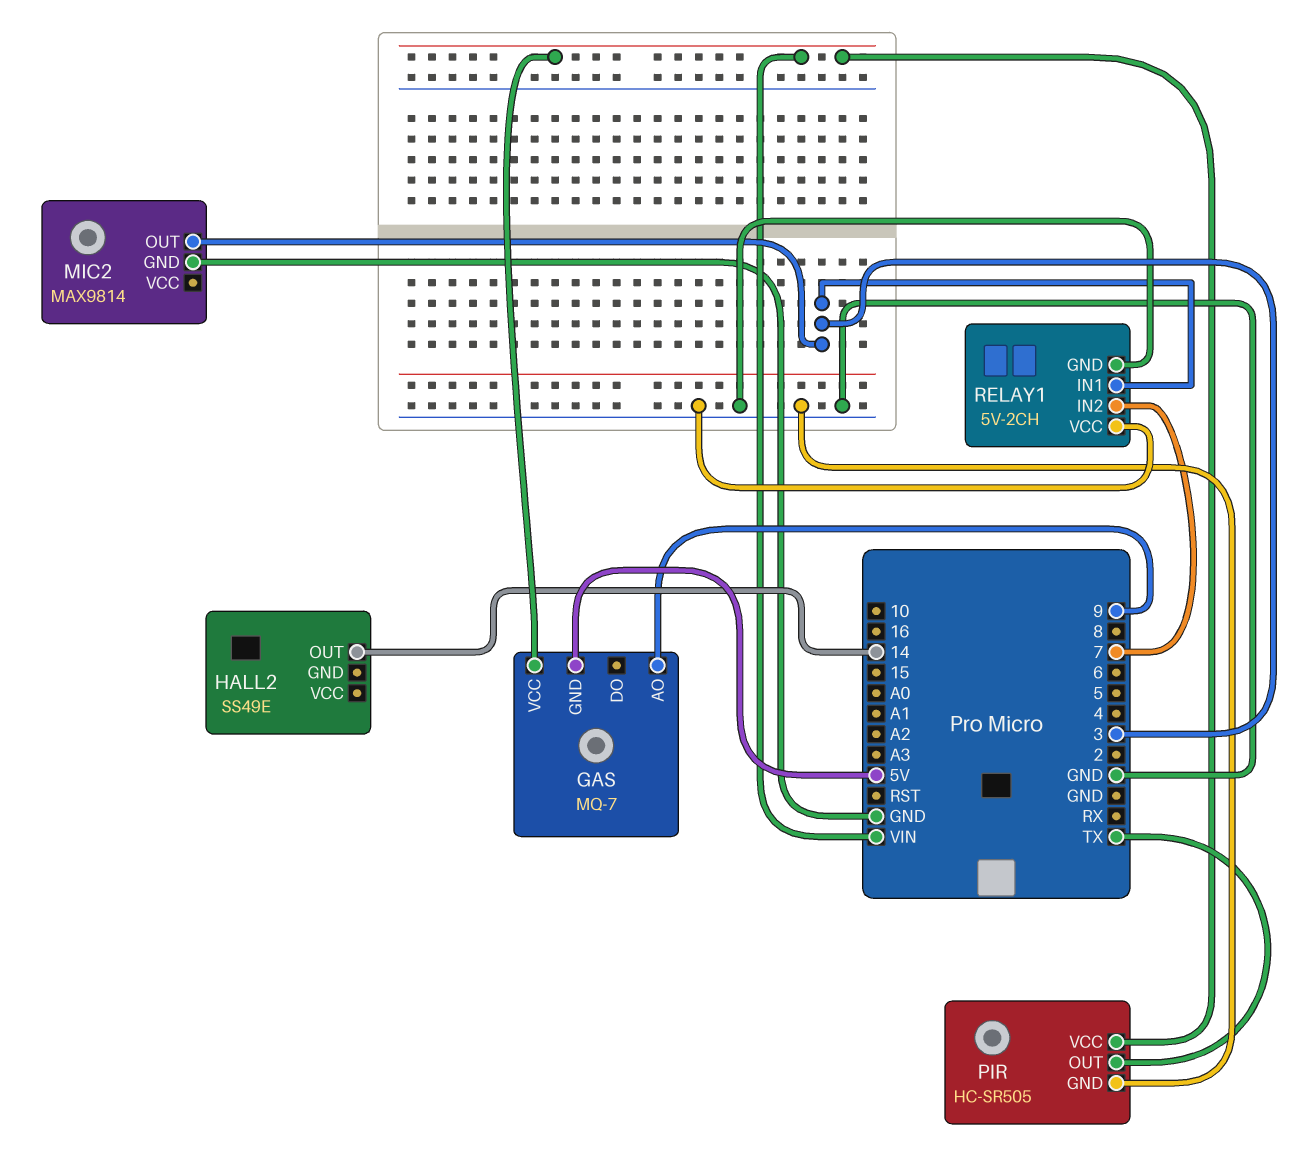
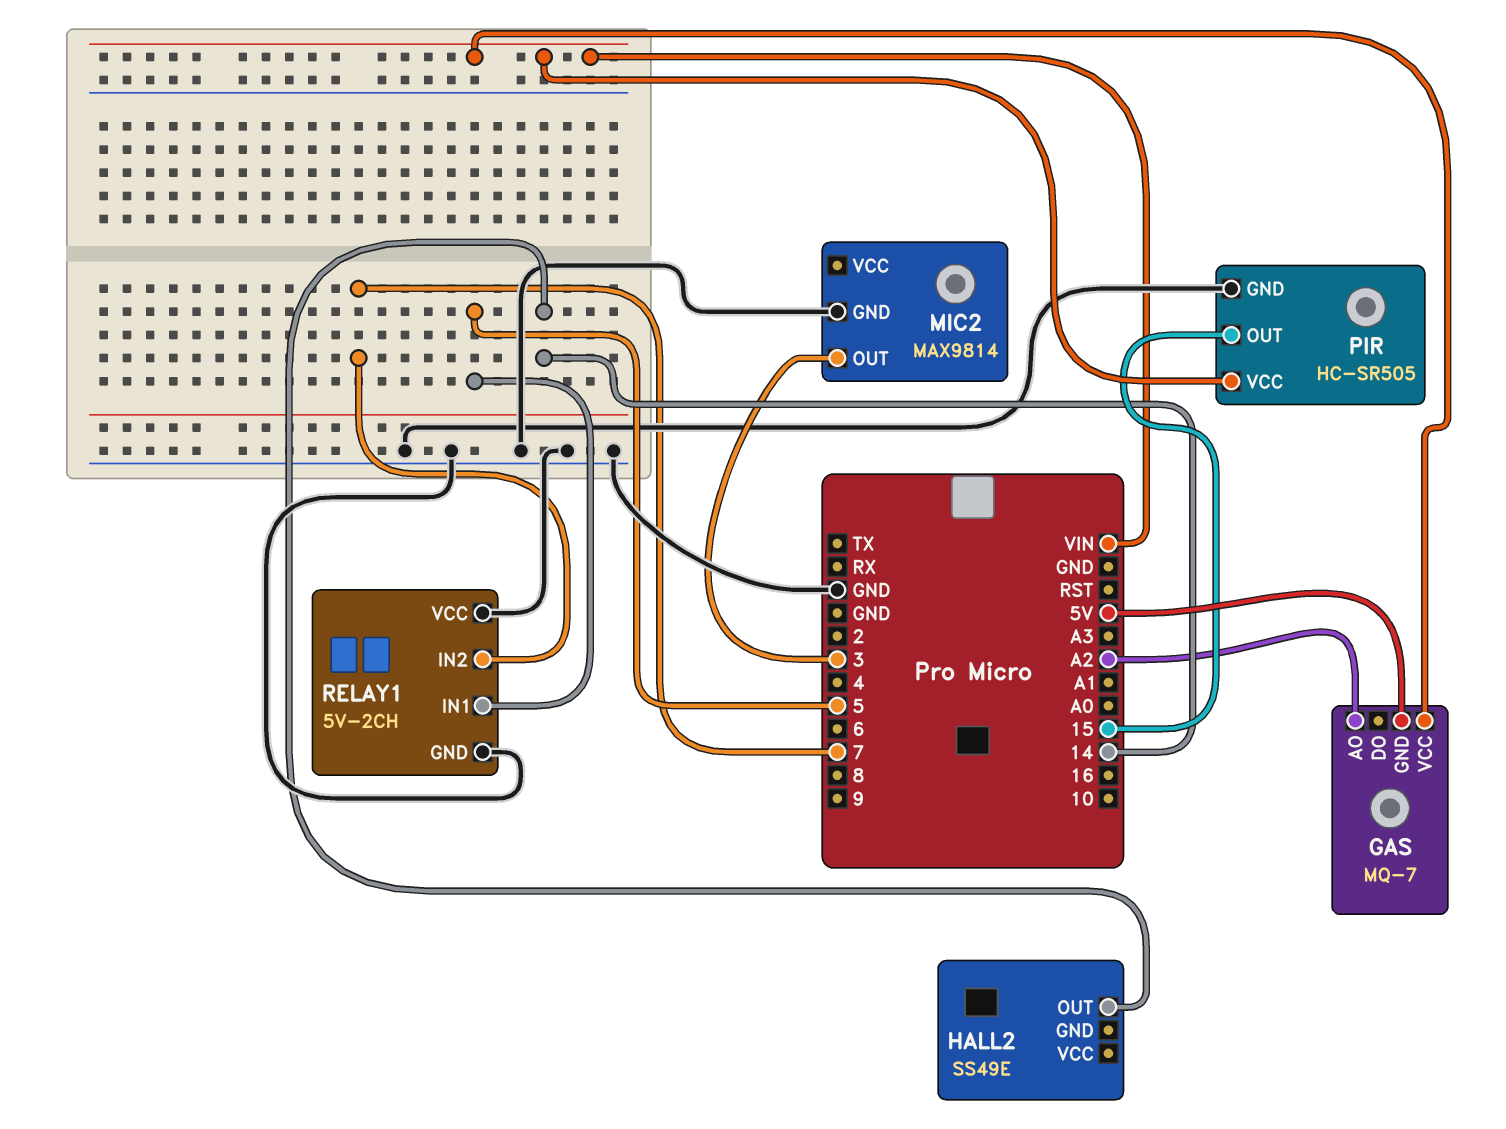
GAS pin AO: 9 -> A2
PIR pin OUT: TX -> 15
RELAY1 pin IN1: 3 -> 5

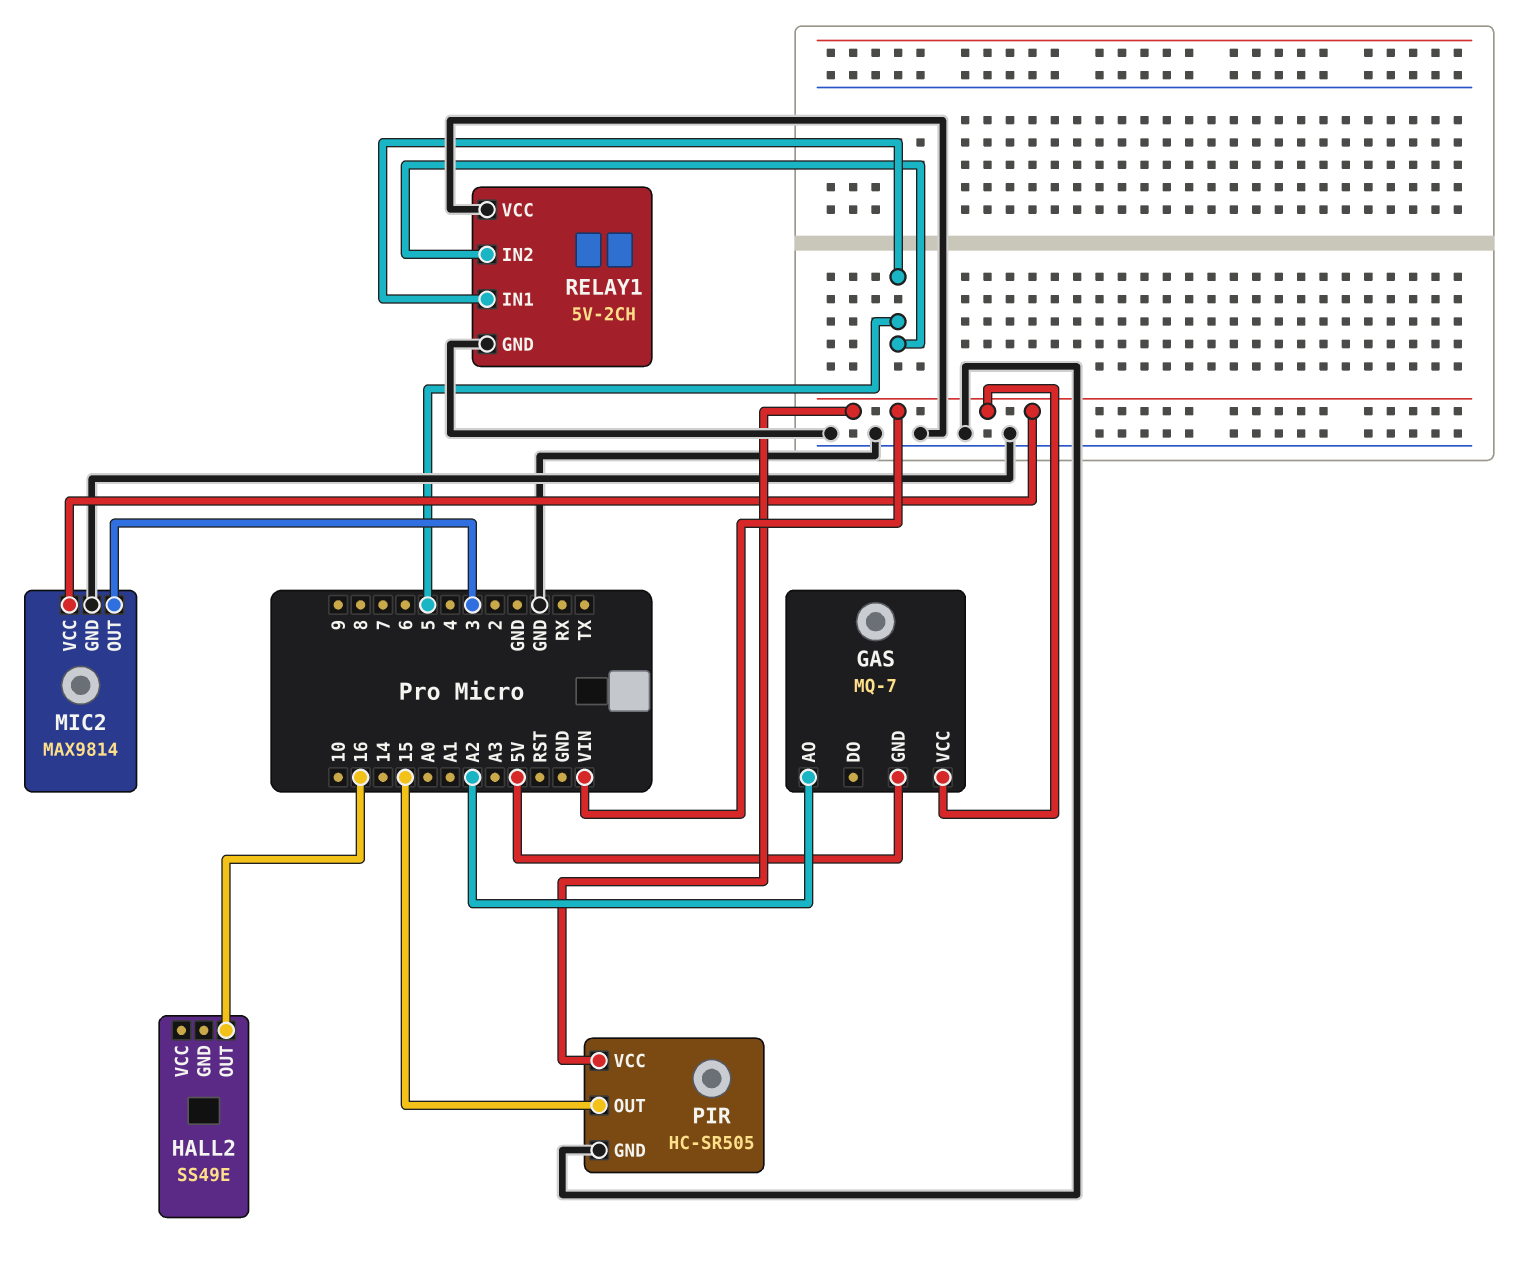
HALL2 pin OUT: 14 -> 16
MIC2 pin VCC: none -> VIN
RELAY1 pin IN2: 7 -> 5

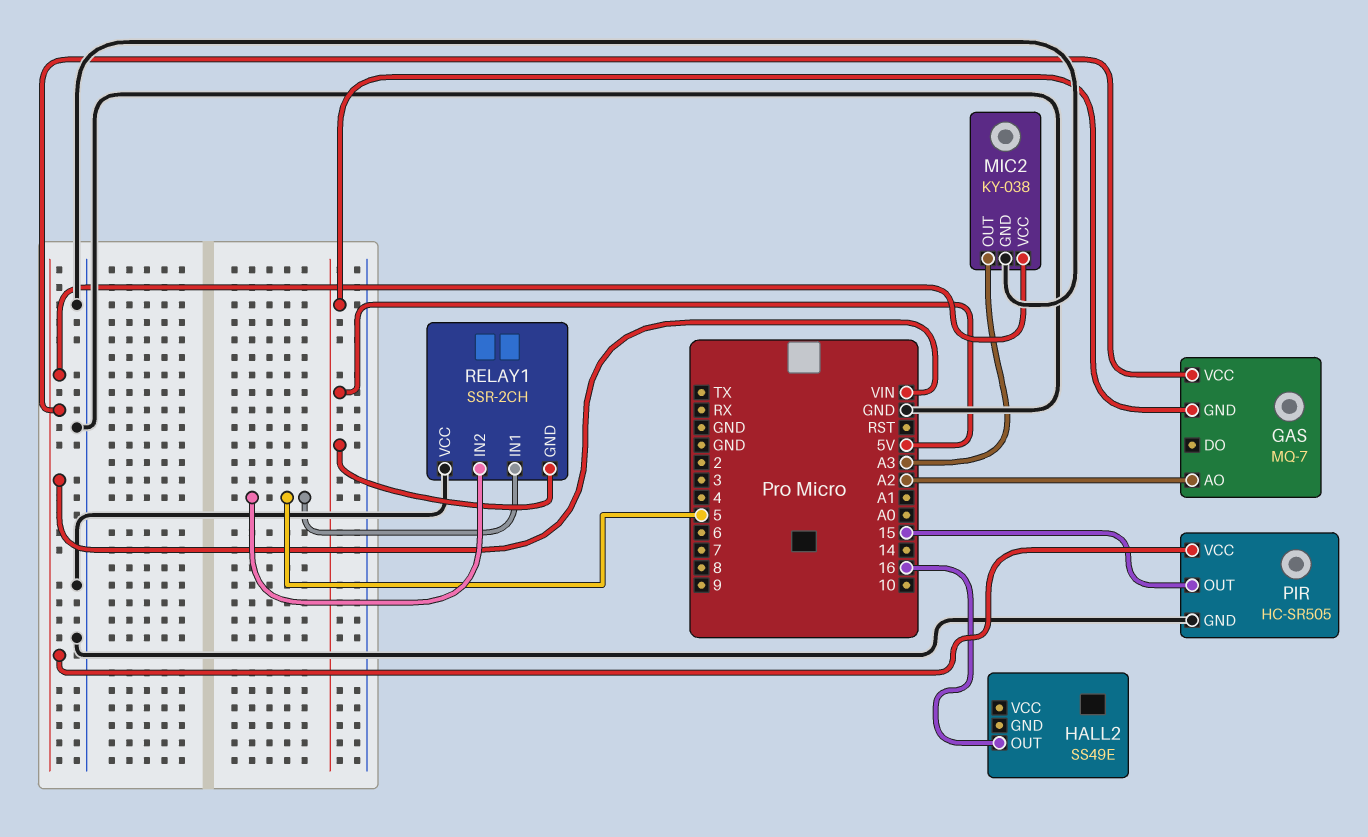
MIC2: MAX9814 -> KY-038
MIC2 pin OUT: 3 -> A3
RELAY1: 5V-2CH -> SSR-2CH
RELAY1 pin GND: GND -> 5V

